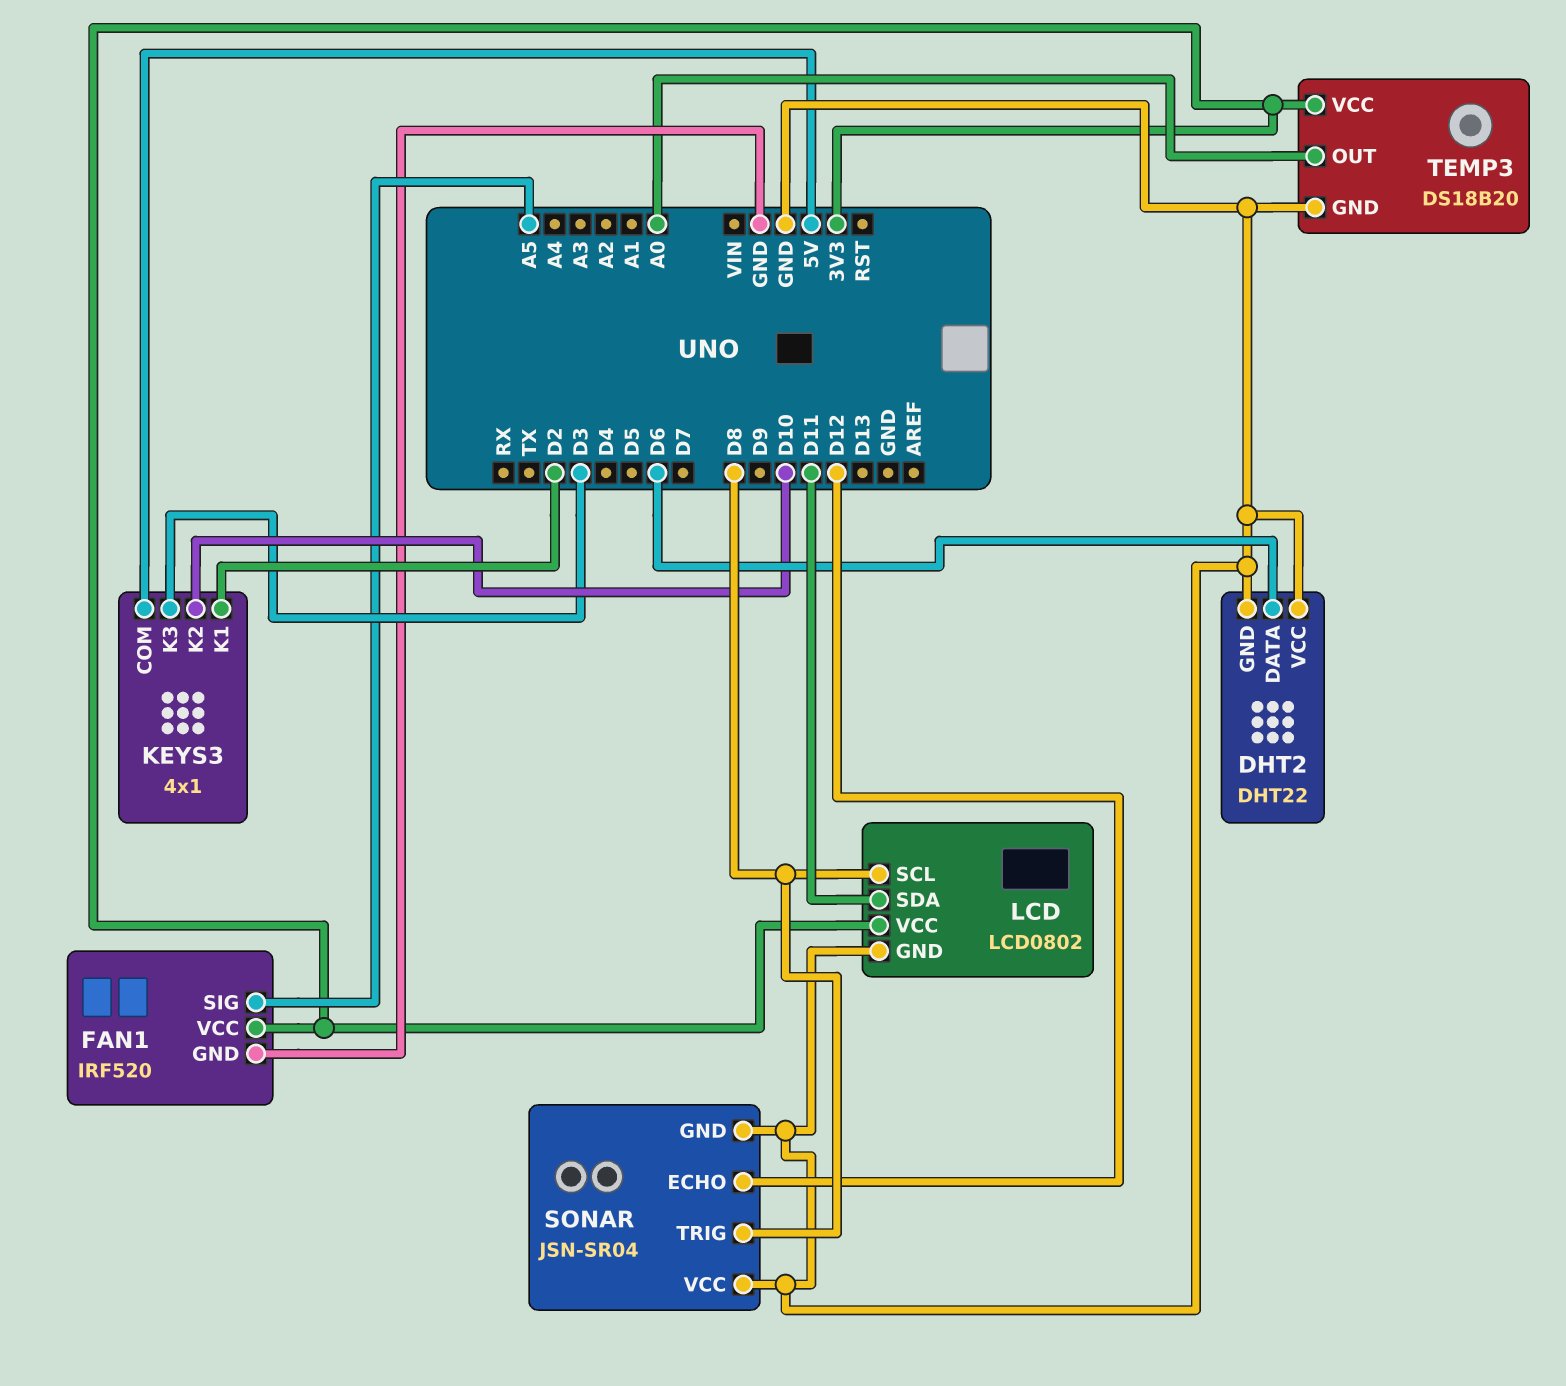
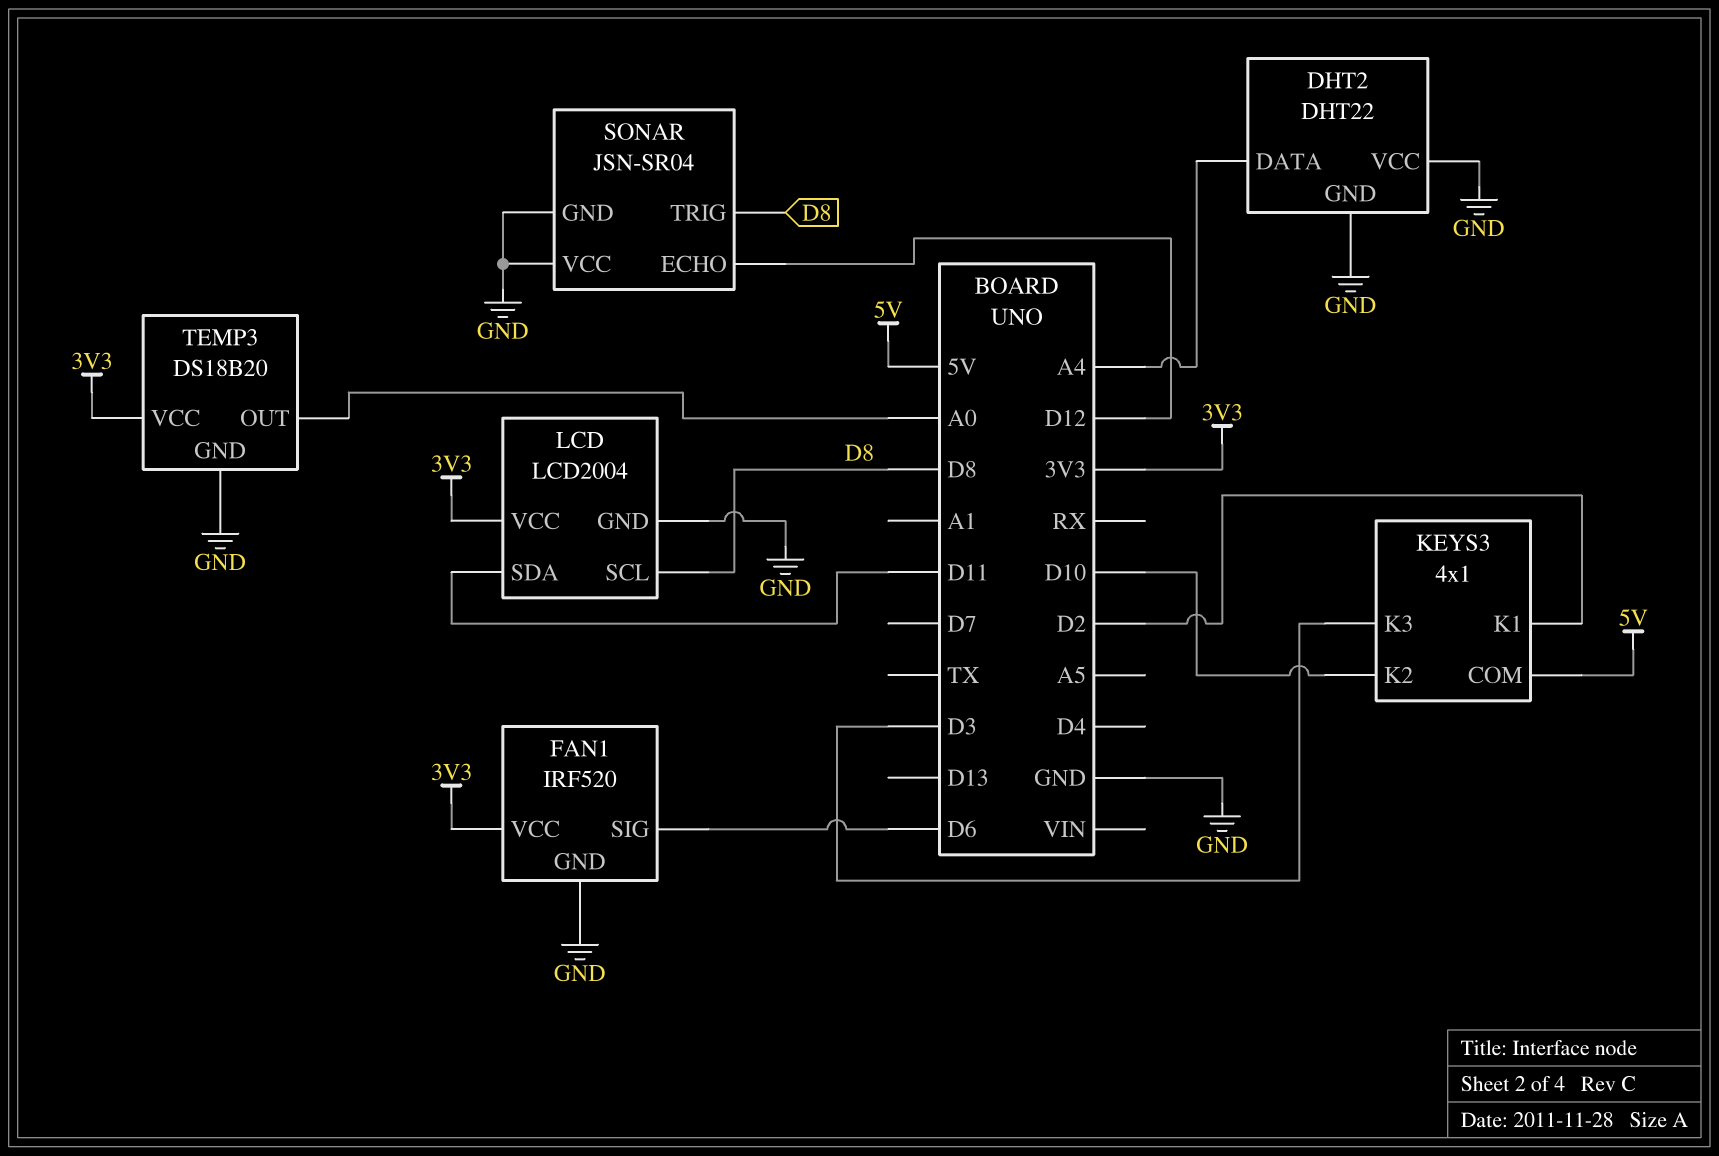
DHT2 pin DATA: D6 -> A4
FAN1 pin SIG: A5 -> D6
LCD: LCD0802 -> LCD2004

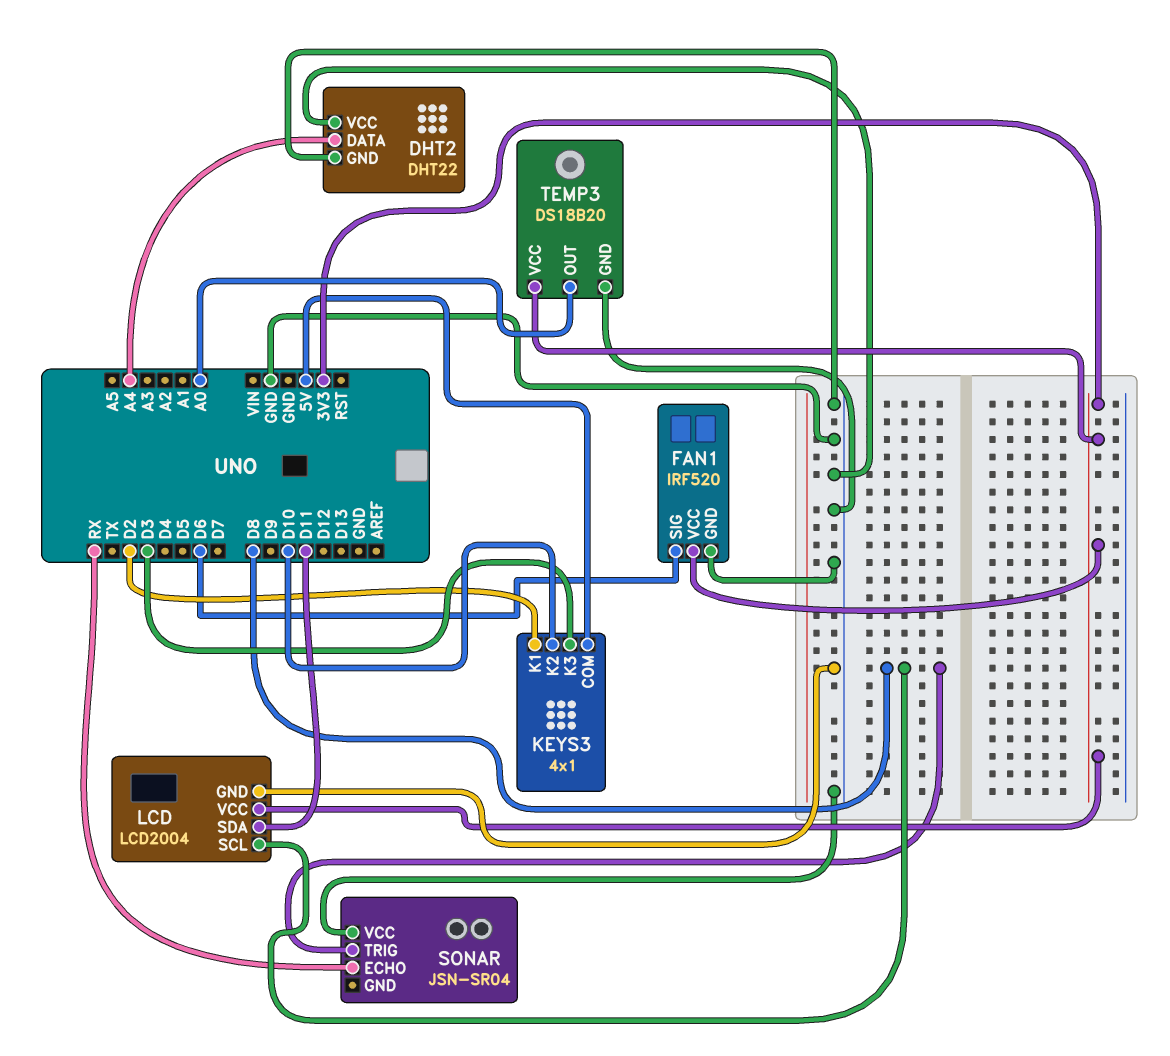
SONAR pin ECHO: D12 -> RX
SONAR pin GND: GND -> none

